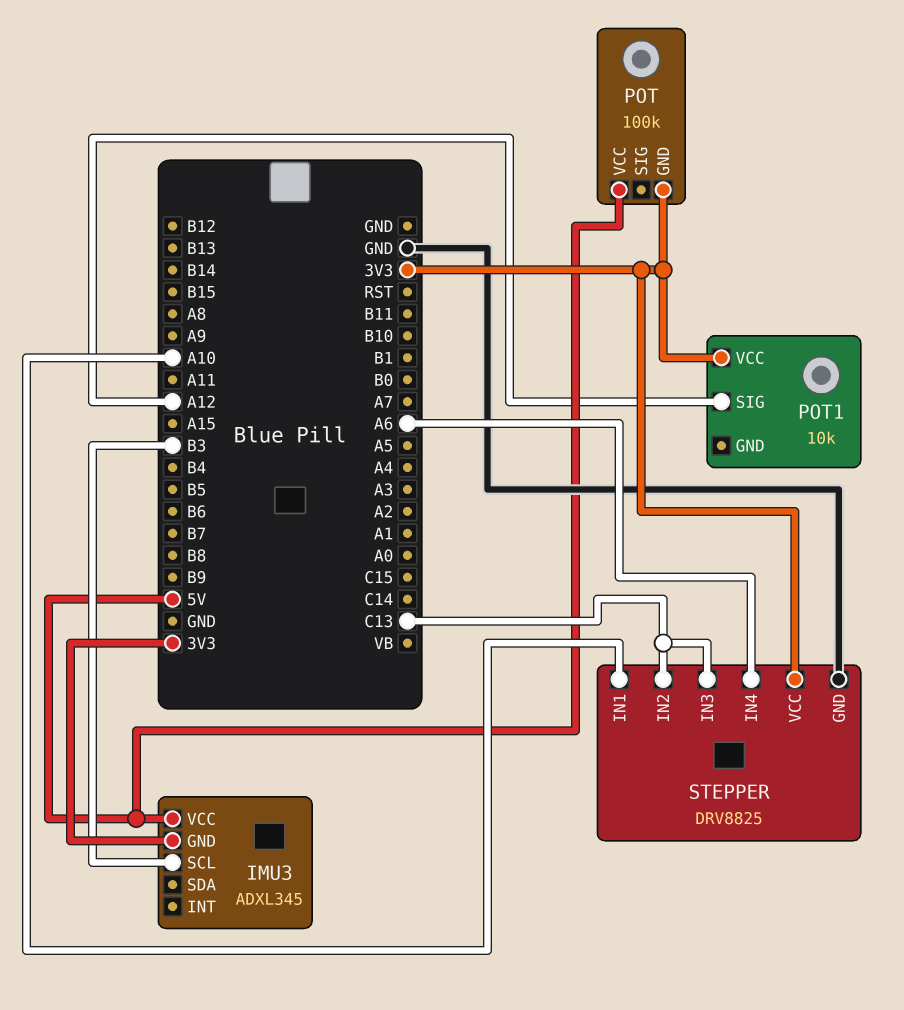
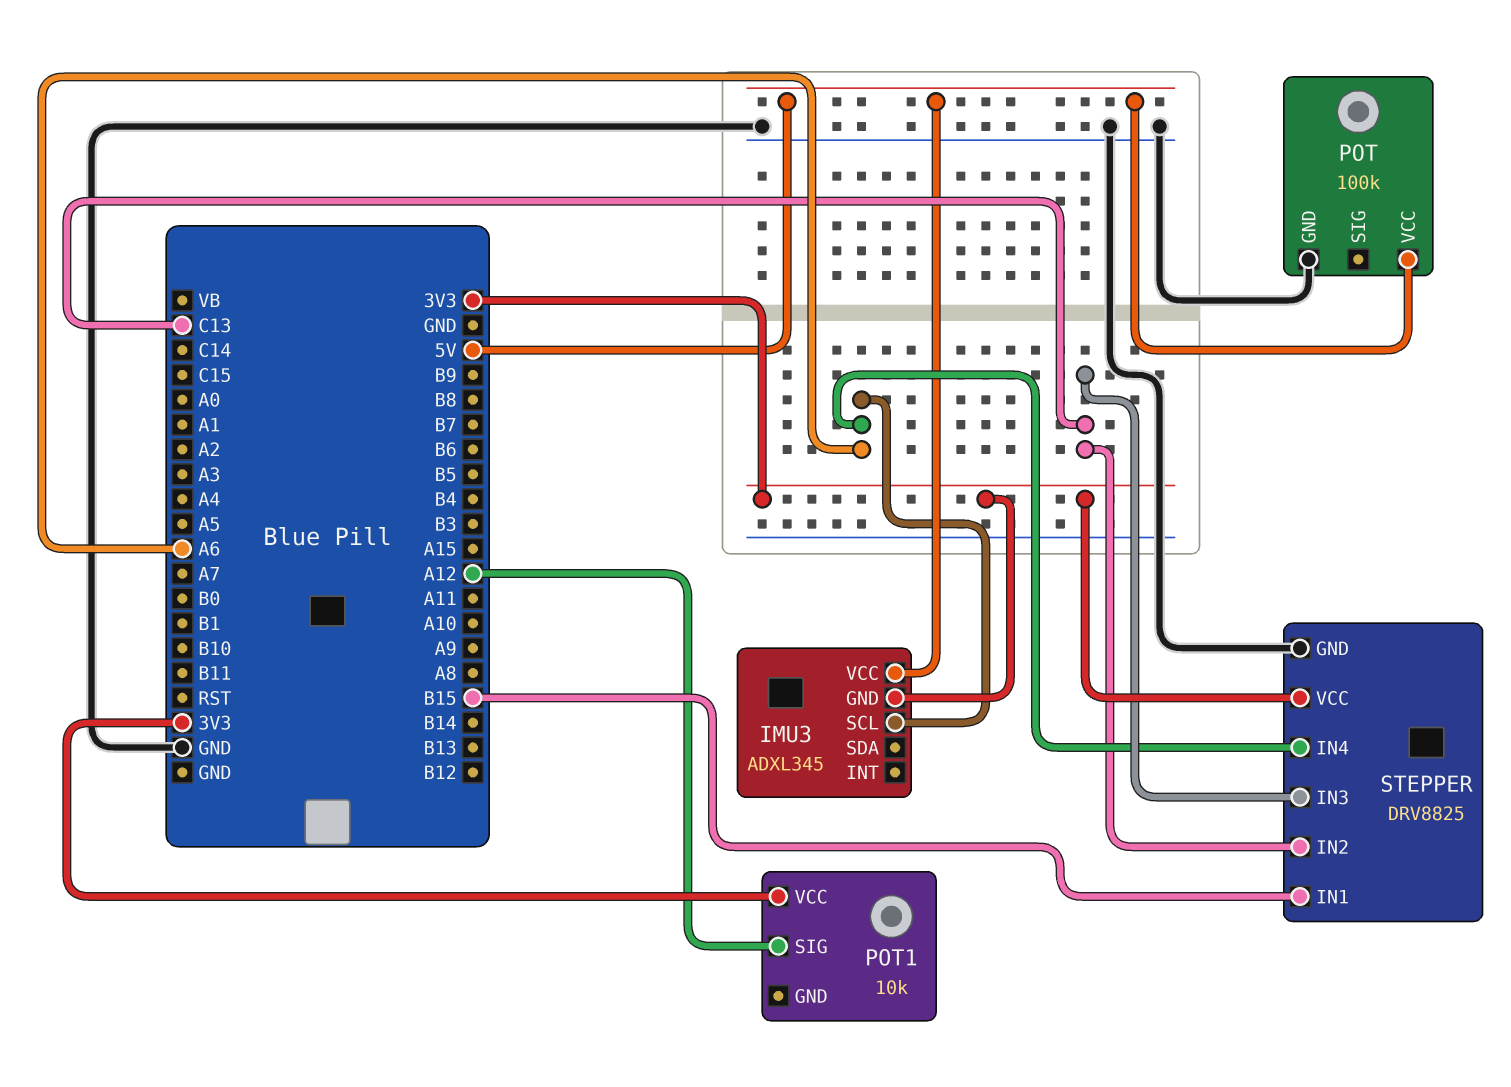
IMU3 pin SCL: B3 -> A6
POT pin GND: 3V3 -> GND
STEPPER pin IN1: A10 -> B15

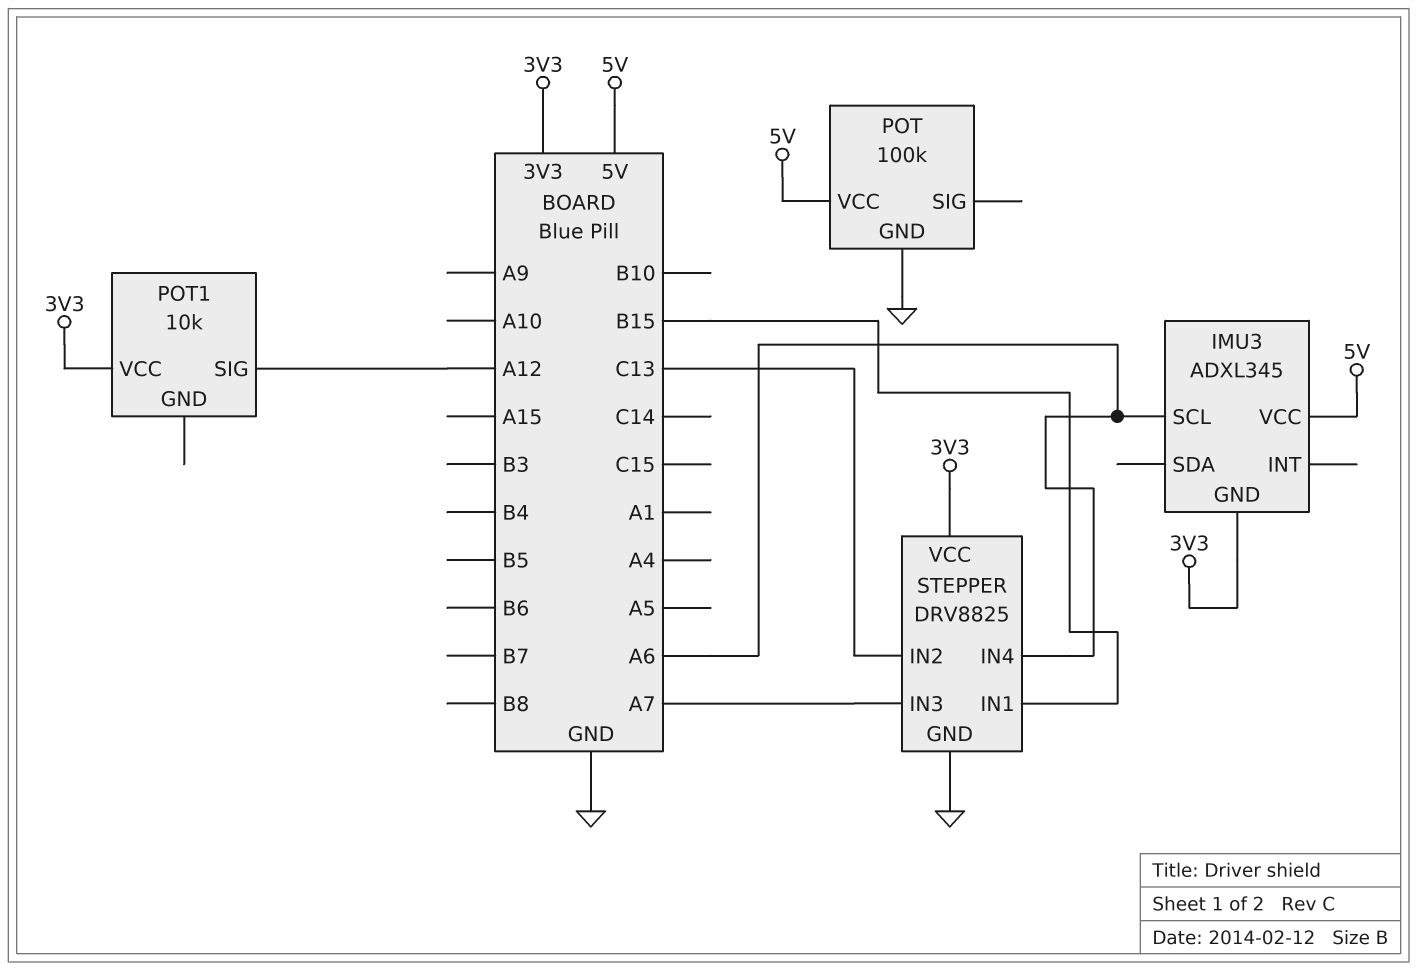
STEPPER pin IN3: C13 -> A7

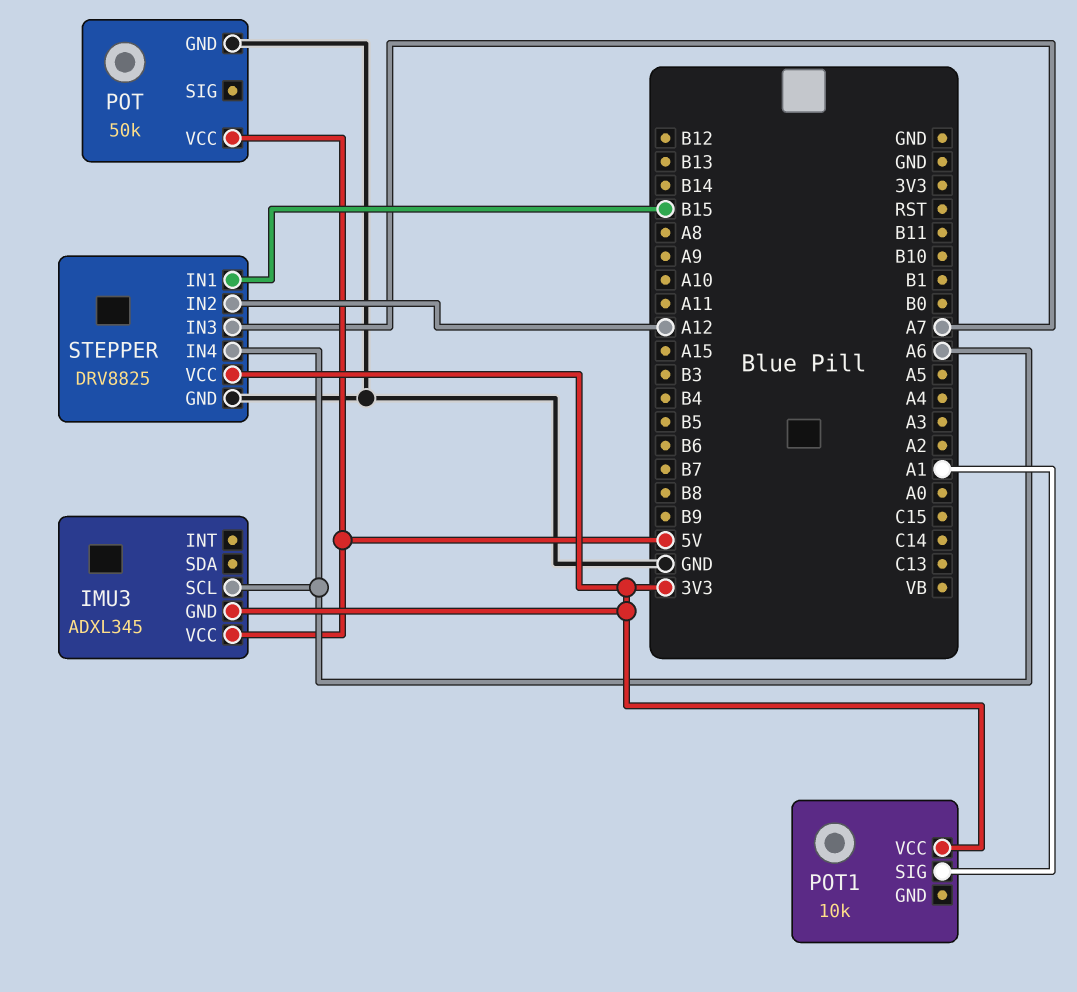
POT: 100k -> 50k
POT1 pin SIG: A12 -> A1
STEPPER pin IN2: C13 -> A12

